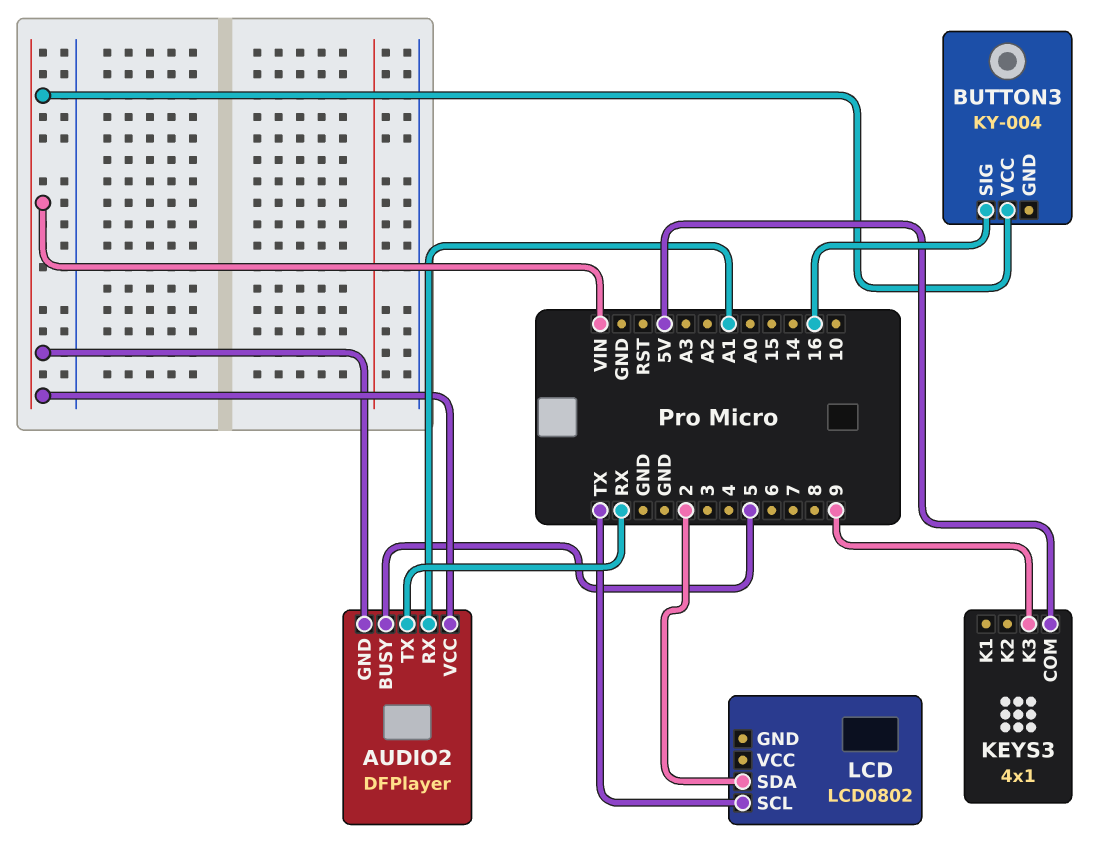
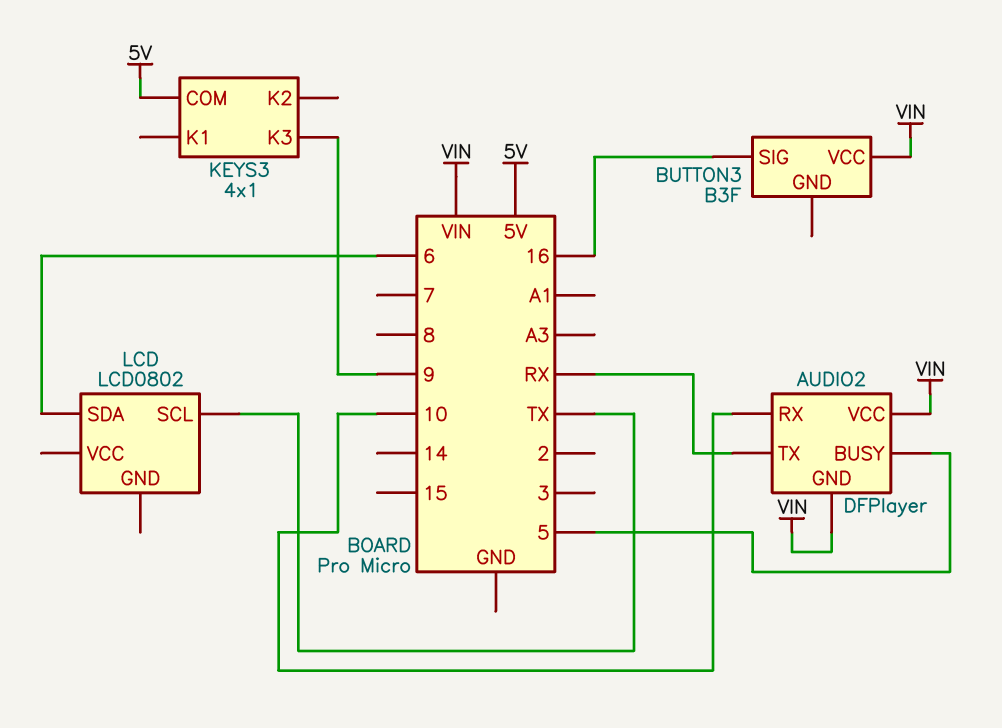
AUDIO2 pin RX: A1 -> 10
BUTTON3: KY-004 -> B3F
LCD pin SDA: 2 -> 6

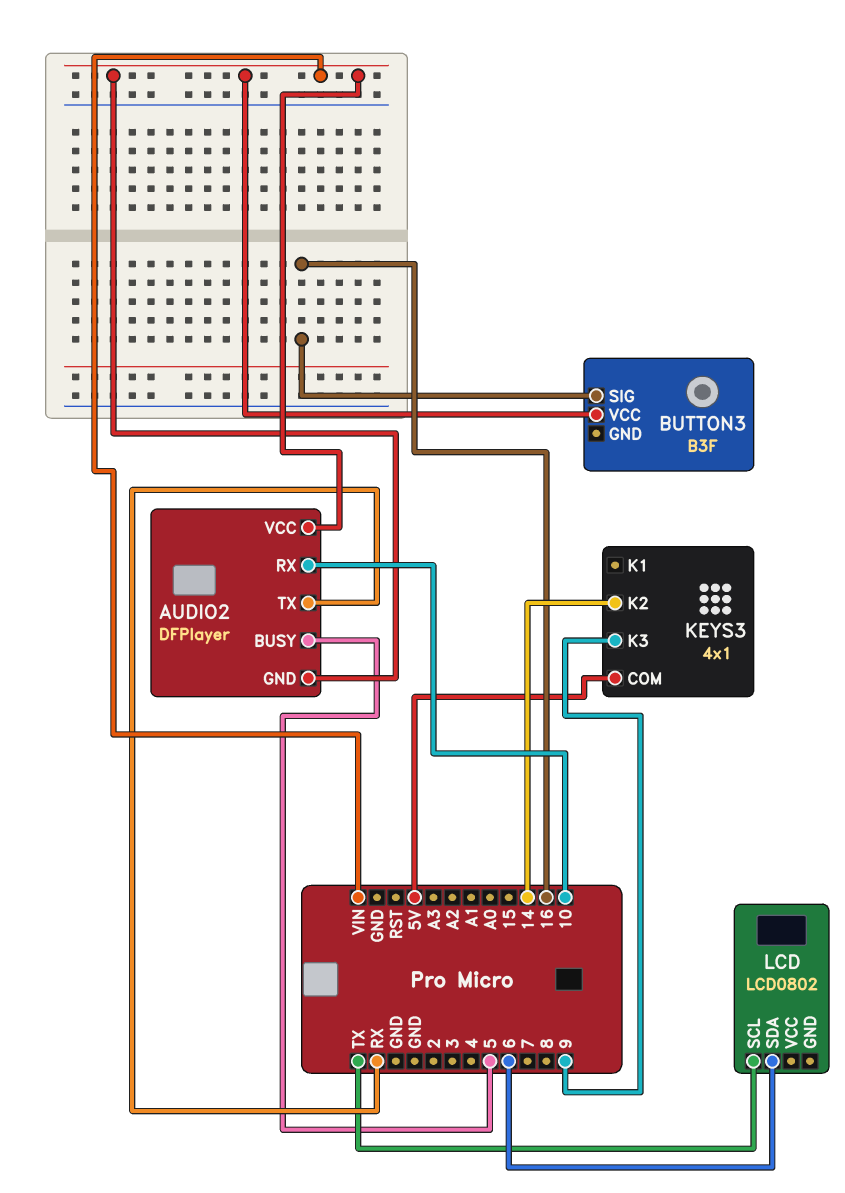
KEYS3 pin K2: none -> 14

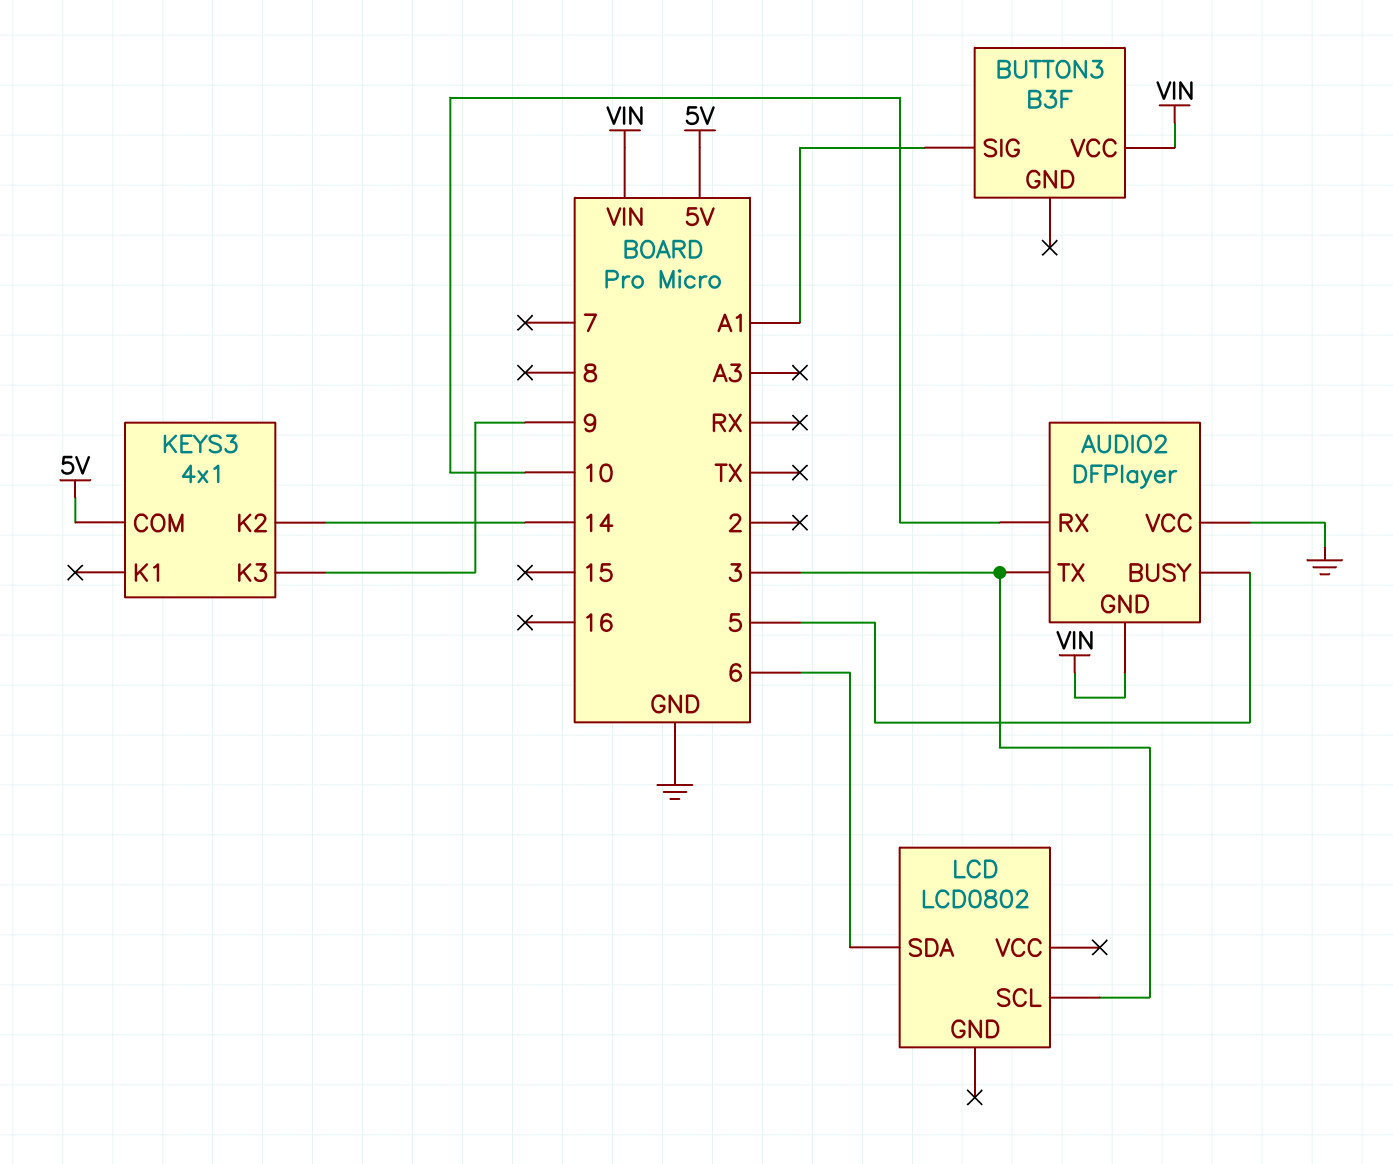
AUDIO2 pin TX: RX -> 3
AUDIO2 pin VCC: VIN -> GND
BUTTON3 pin SIG: 16 -> A1
LCD pin SCL: TX -> 3

